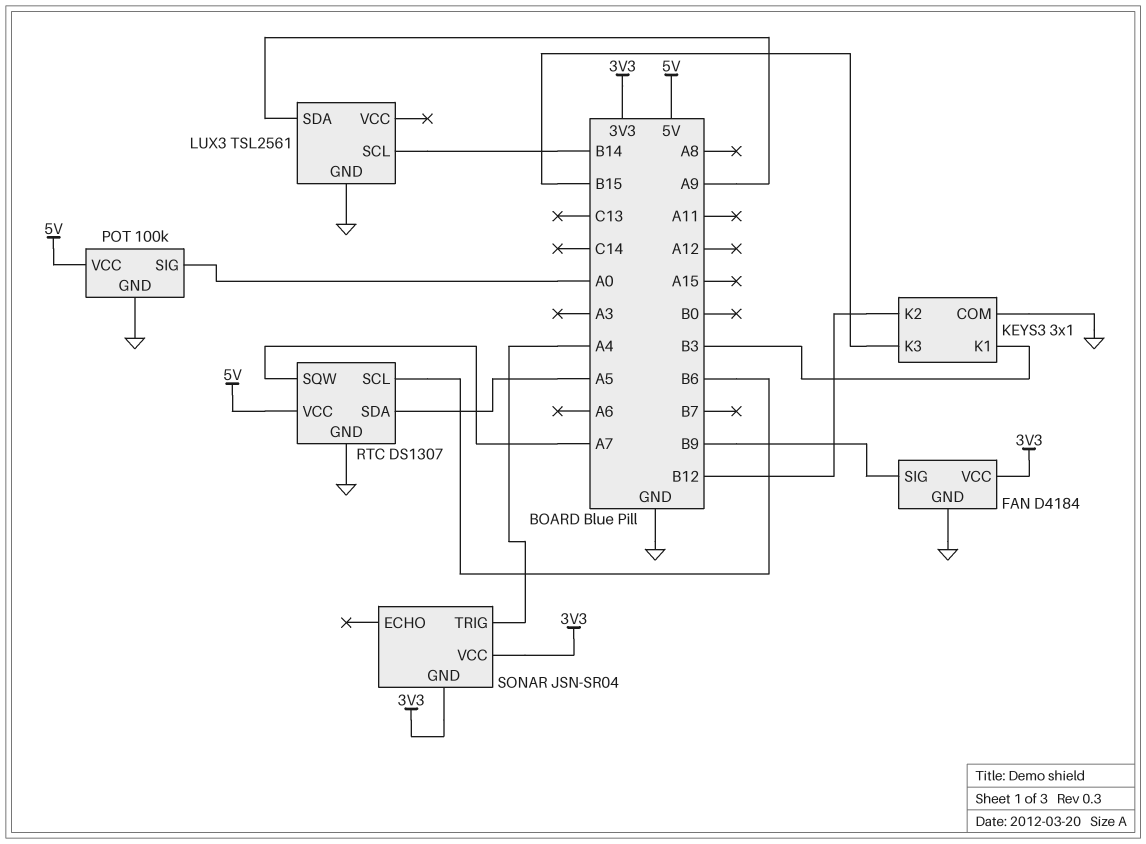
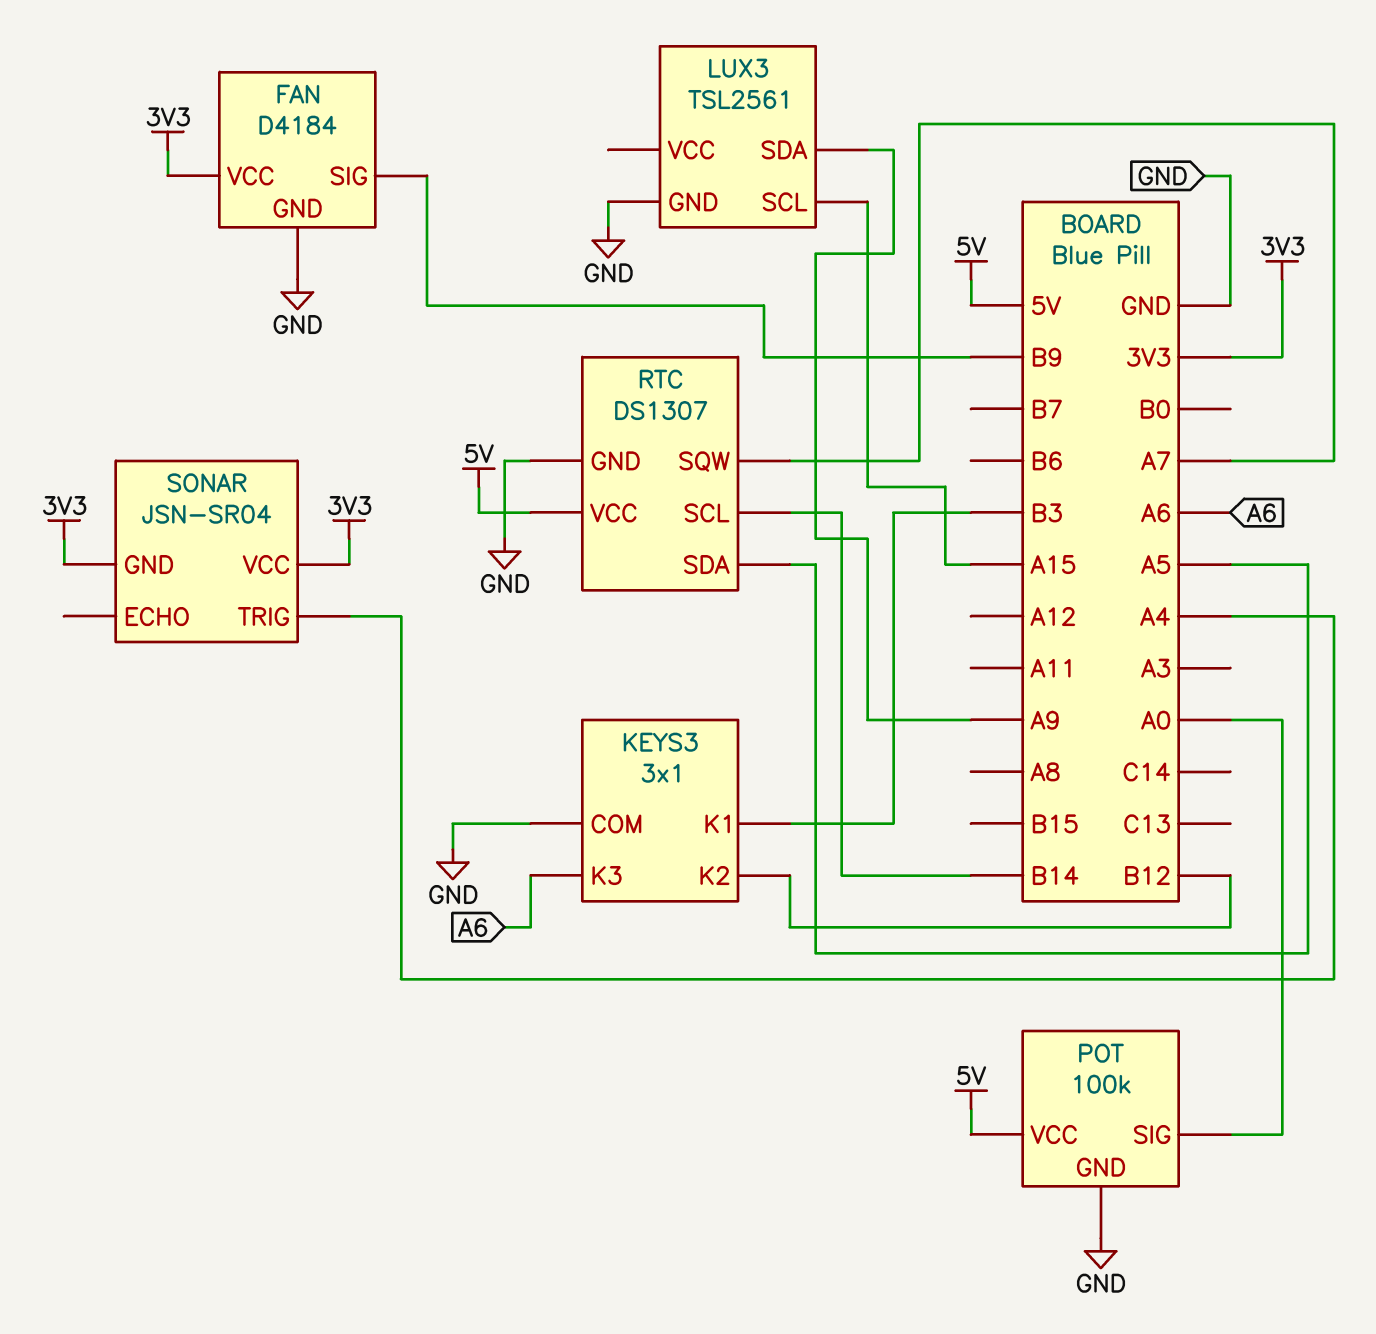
KEYS3 pin K3: B15 -> A6
LUX3 pin SCL: B14 -> A15
RTC pin SCL: B6 -> B14

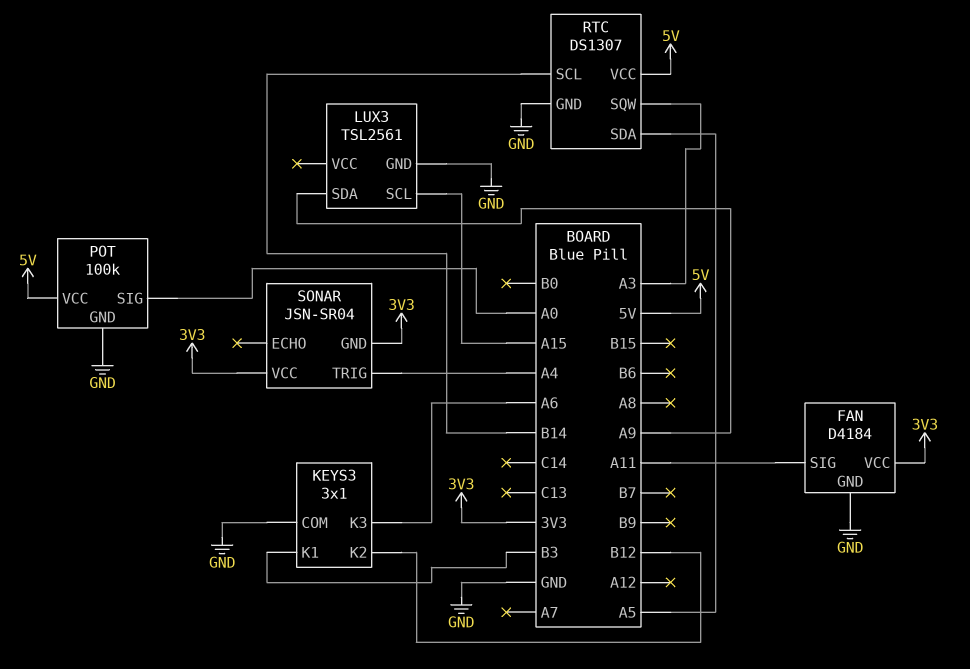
FAN pin SIG: B9 -> A11
RTC pin SQW: A7 -> A3

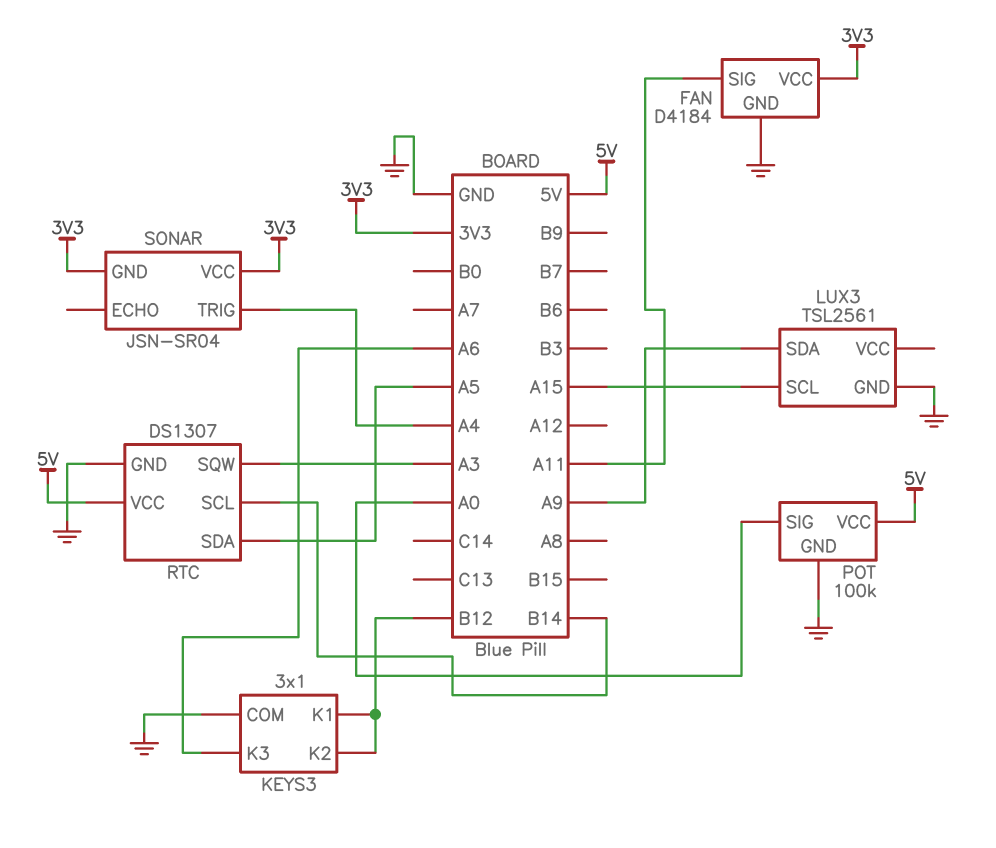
KEYS3 pin K1: B3 -> B12

